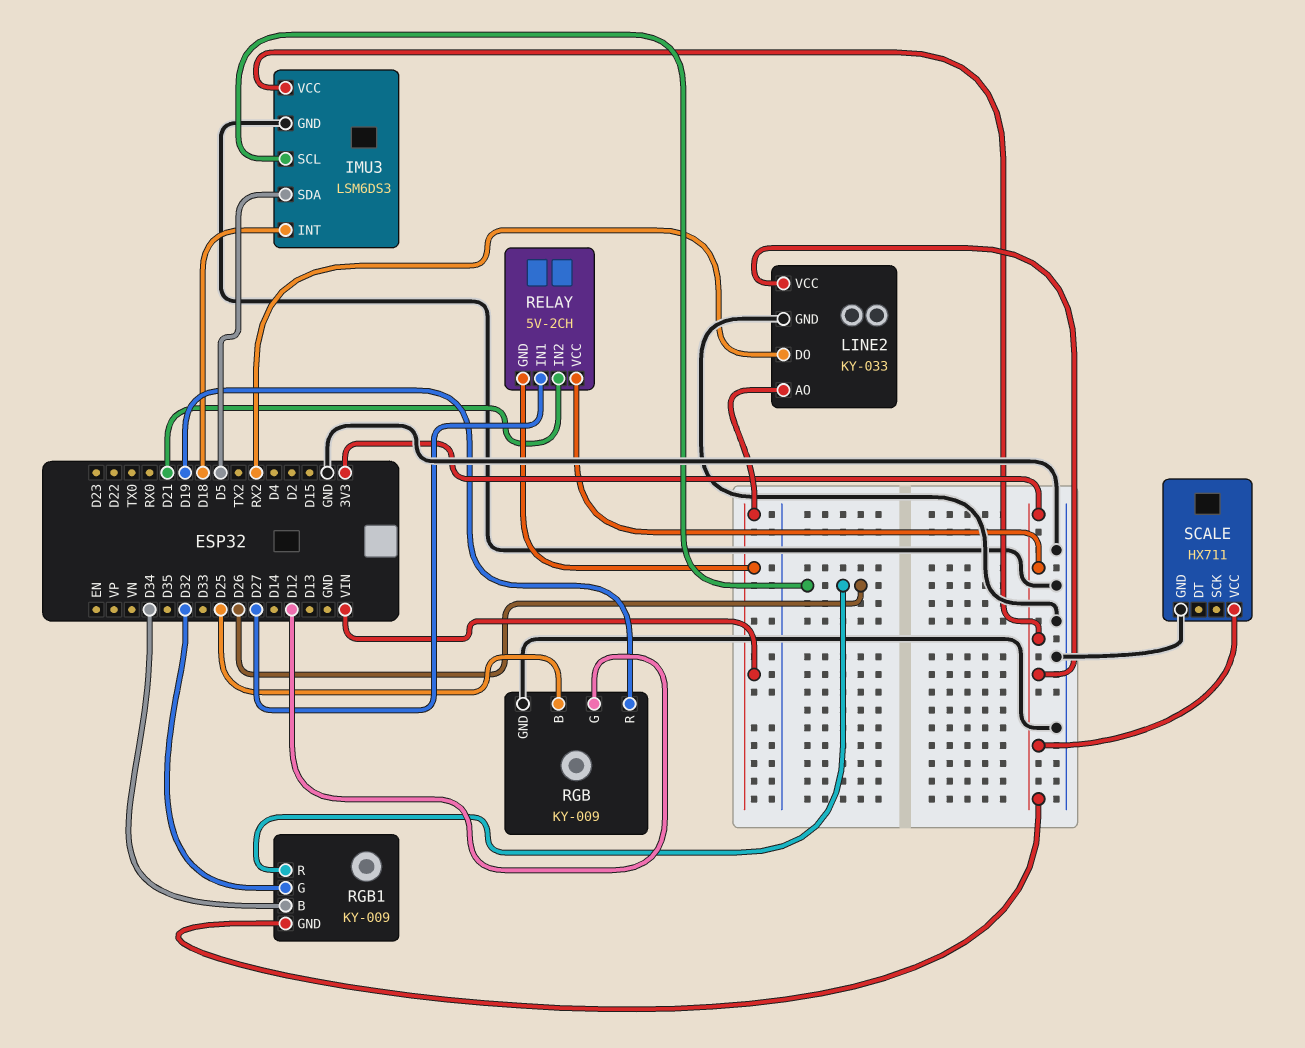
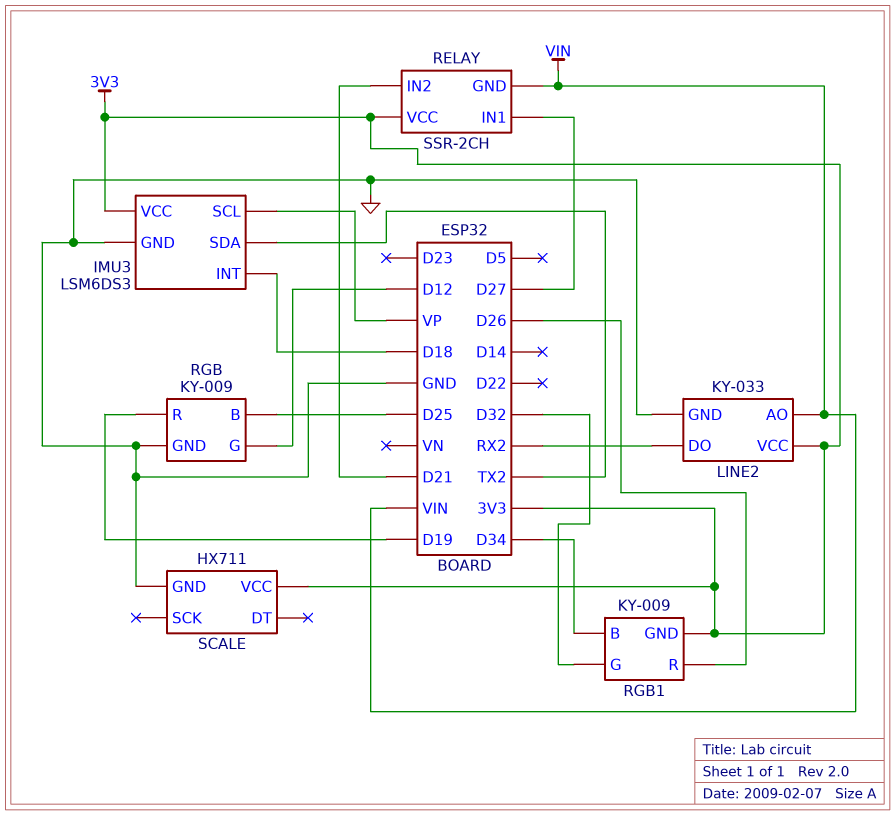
IMU3 pin SCL: D26 -> VP
IMU3 pin SDA: D5 -> TX2
RELAY: 5V-2CH -> SSR-2CH

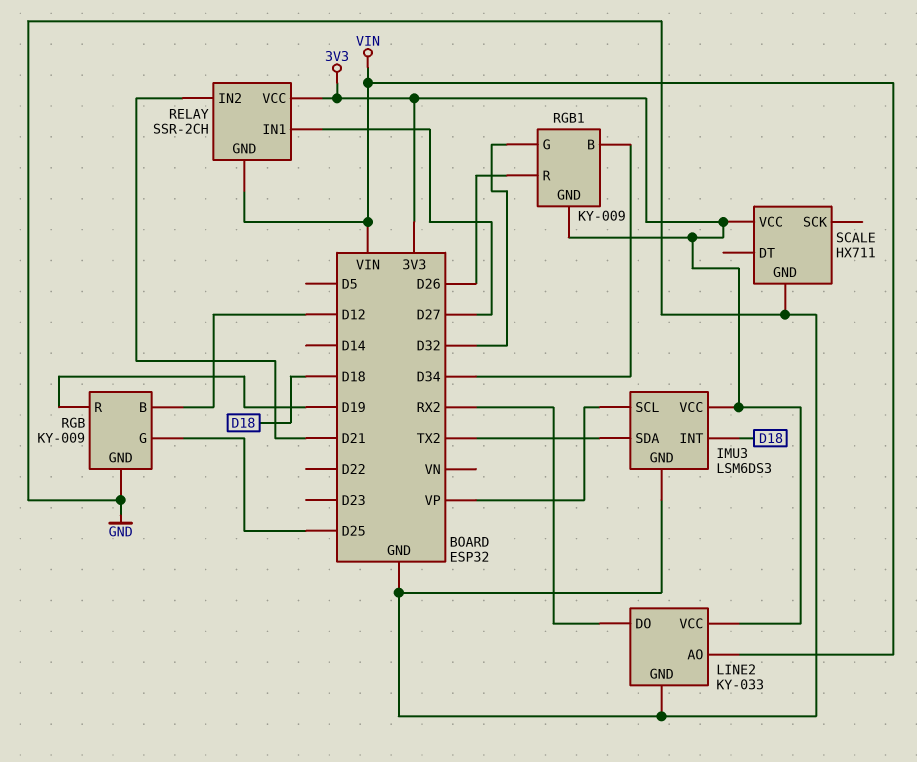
RGB pin B: D25 -> D12
RGB pin G: D12 -> D25

